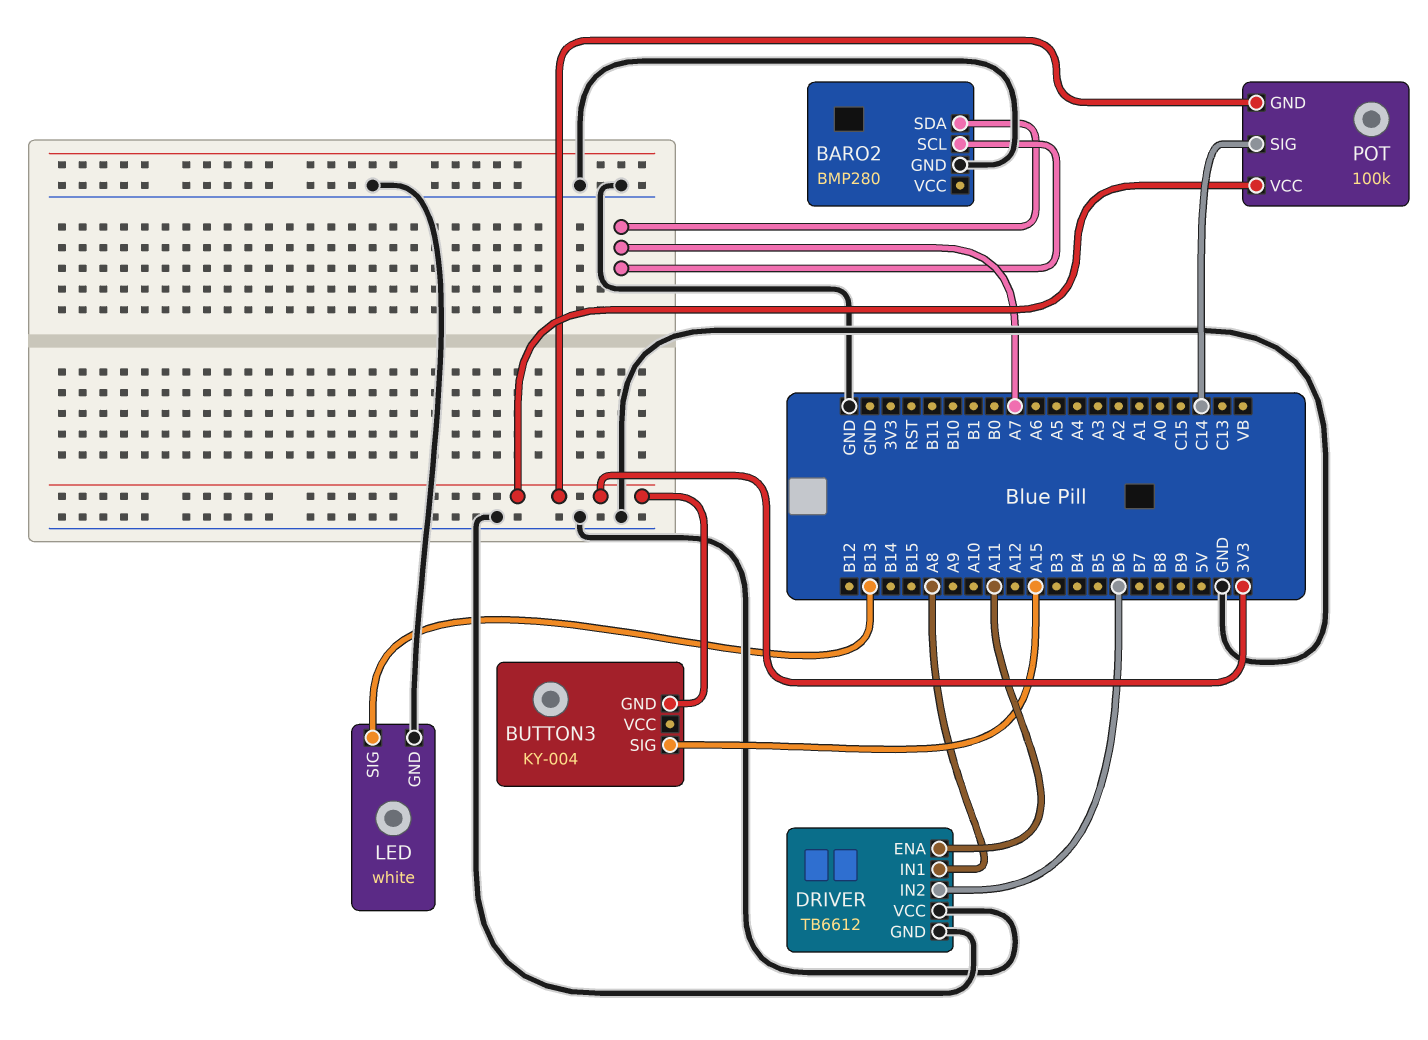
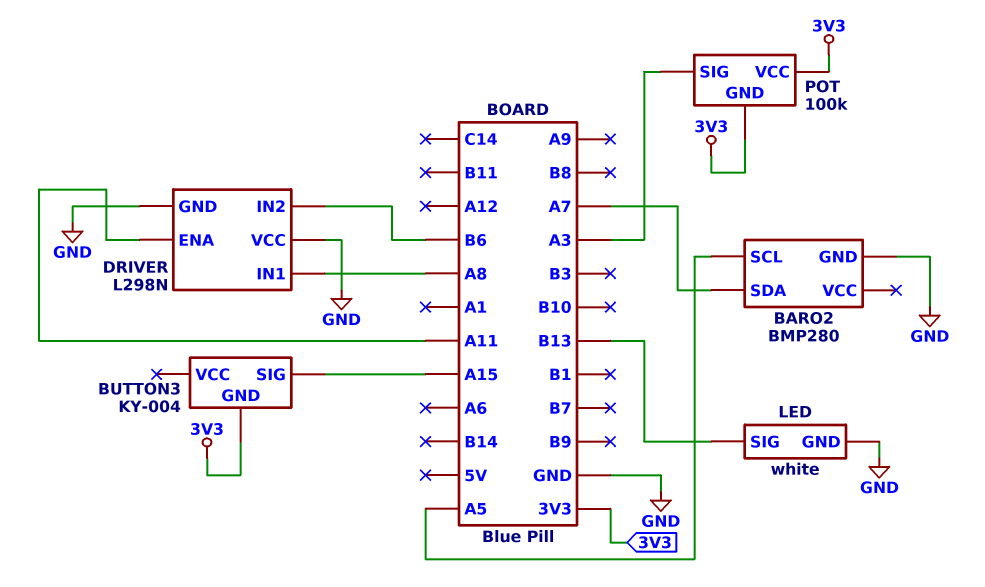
BARO2 pin SCL: A7 -> A5
DRIVER: TB6612 -> L298N
POT pin SIG: C14 -> A3

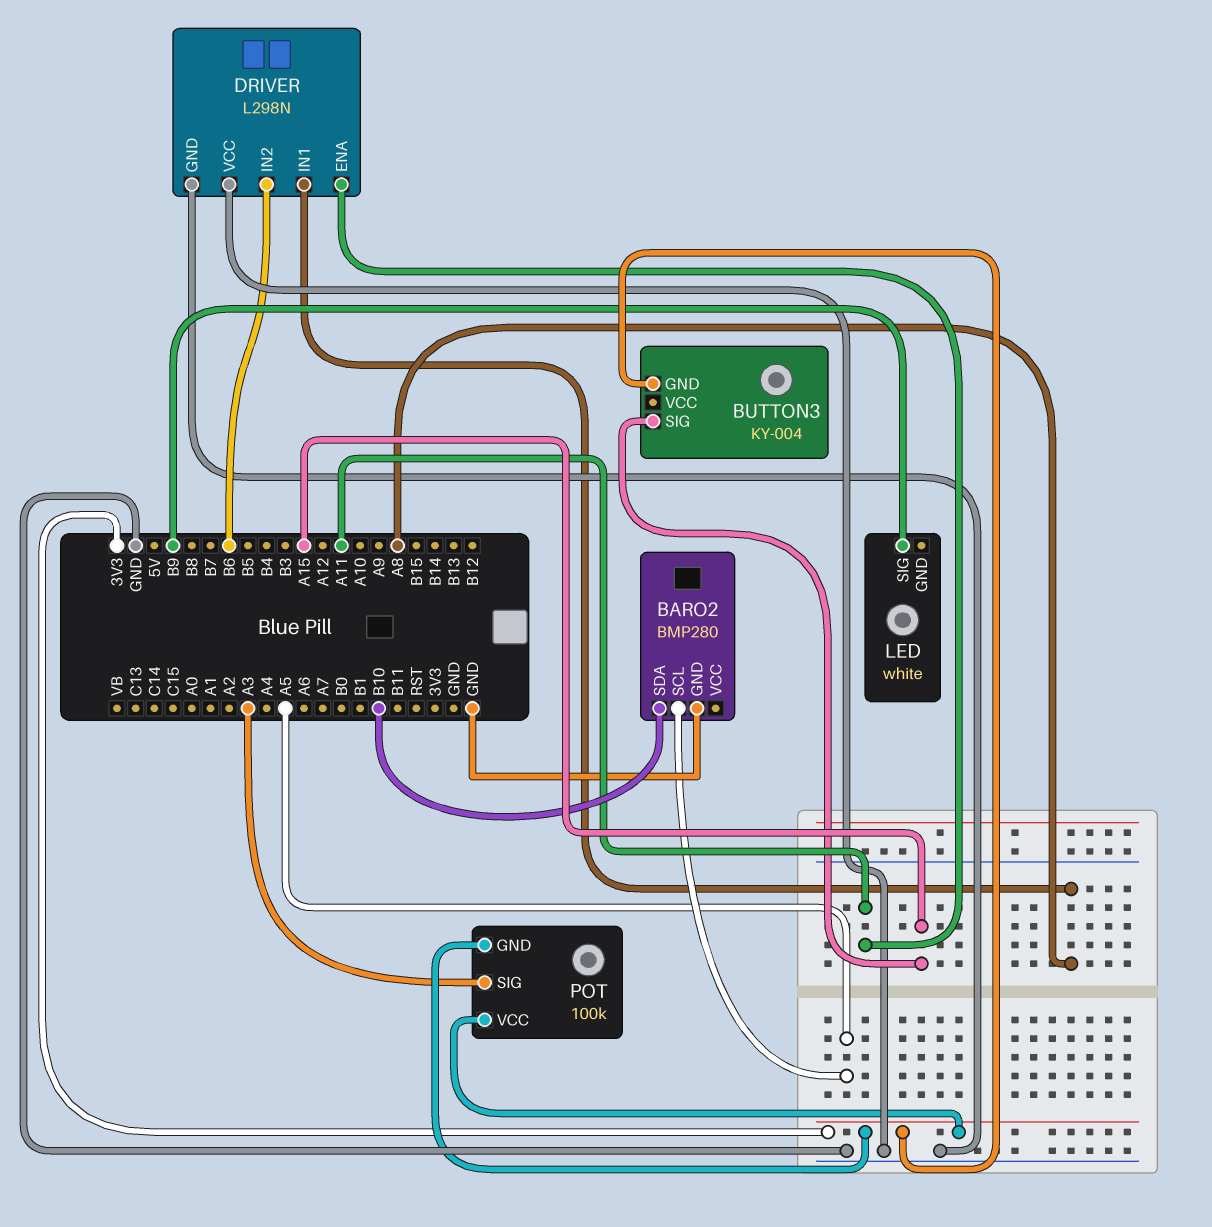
BARO2 pin SDA: A7 -> B10
LED pin GND: GND -> none
LED pin SIG: B13 -> B9

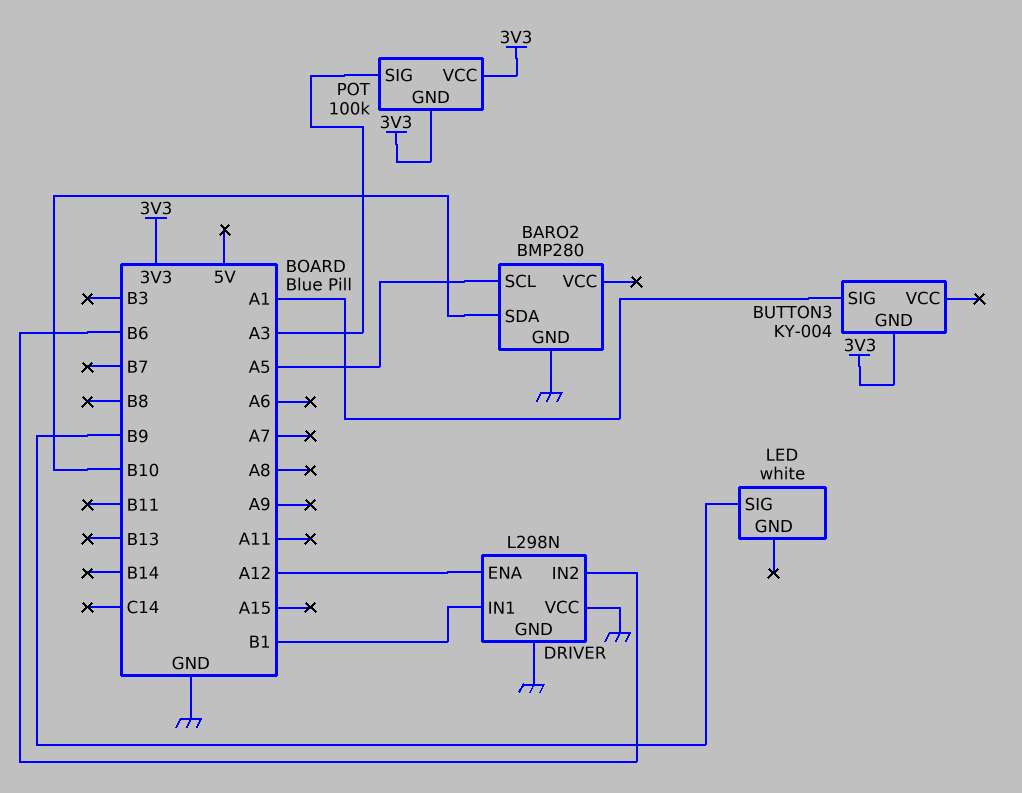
BUTTON3 pin SIG: A15 -> A1
DRIVER pin ENA: A11 -> A12
DRIVER pin IN1: A8 -> B1

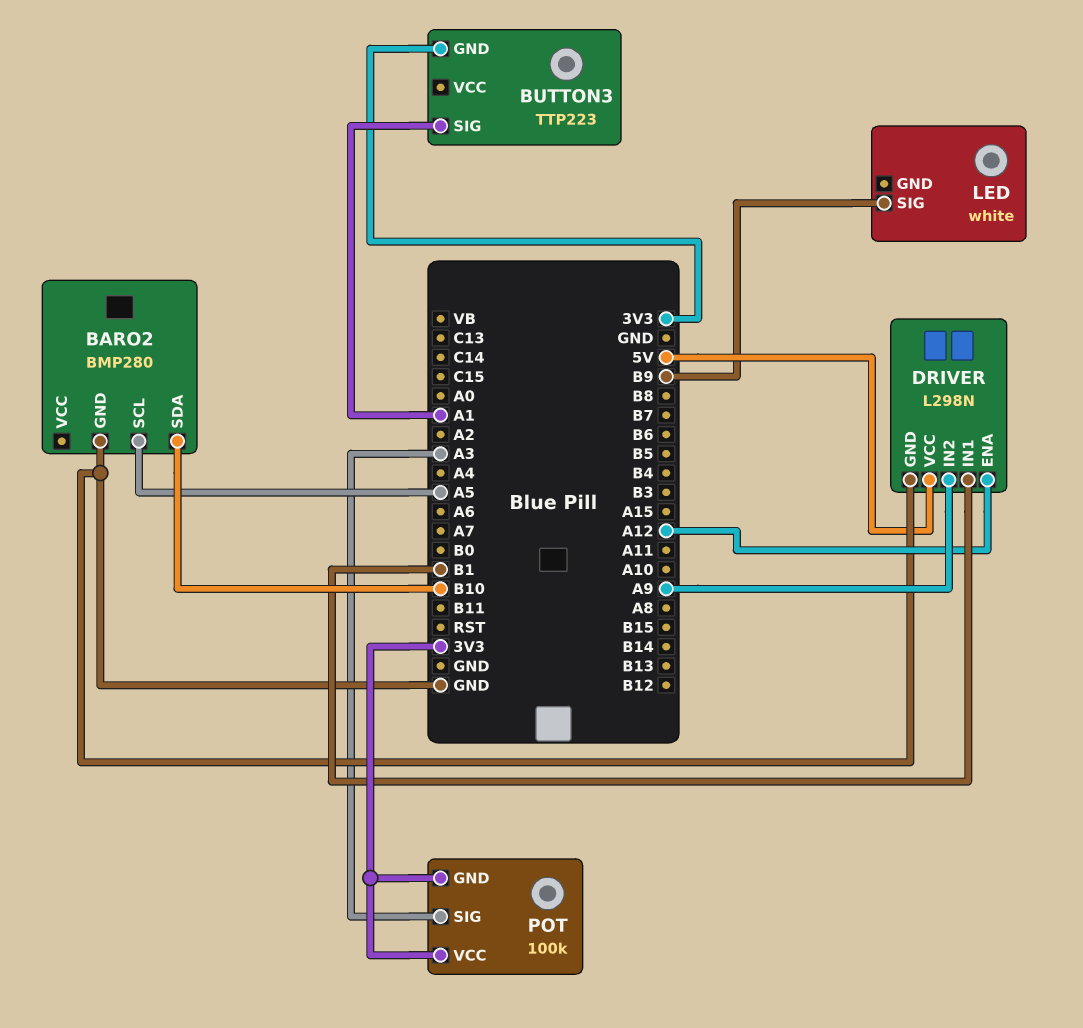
BUTTON3: KY-004 -> TTP223
DRIVER pin IN2: B6 -> A9
DRIVER pin VCC: GND -> 5V

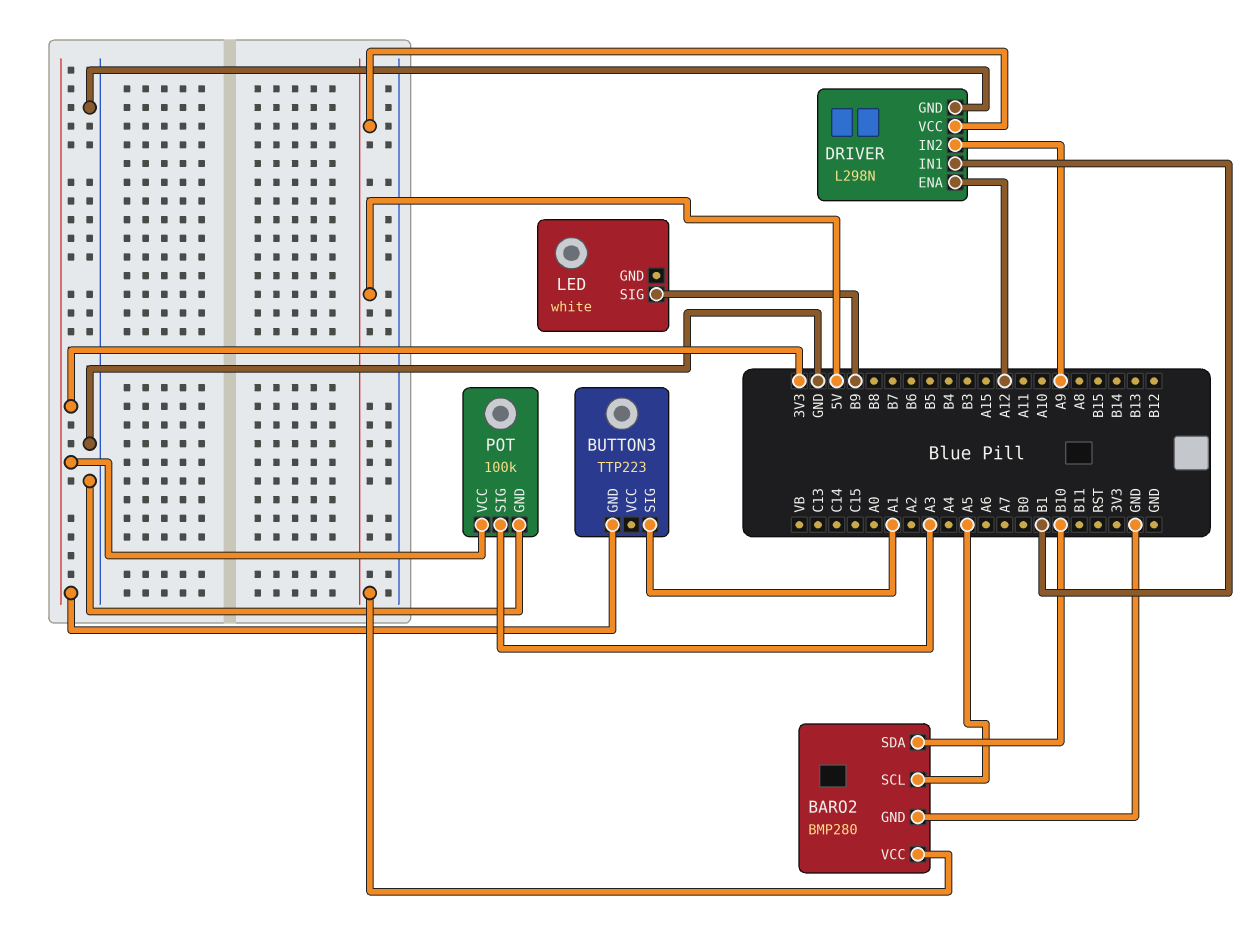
BARO2 pin VCC: none -> 5V
POT pin GND: 3V3 -> GND

